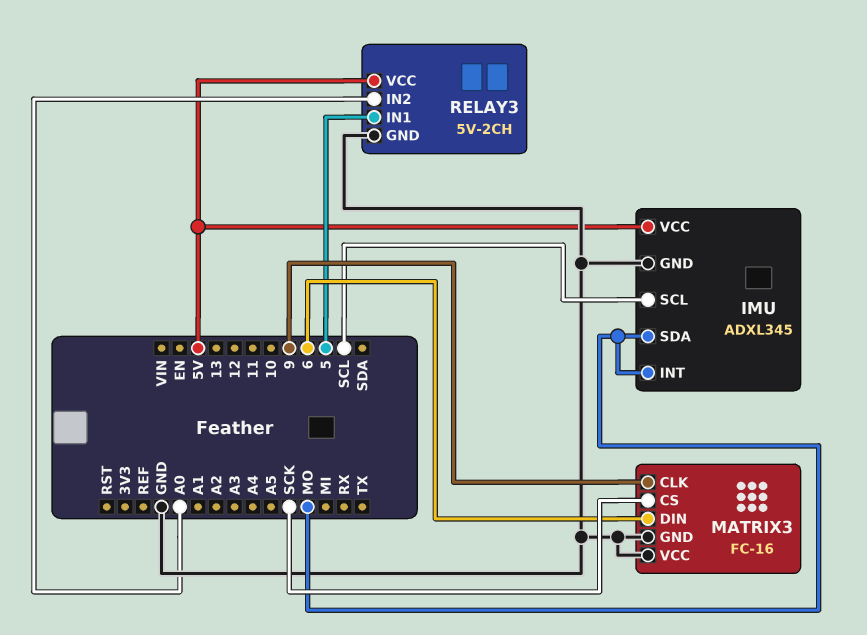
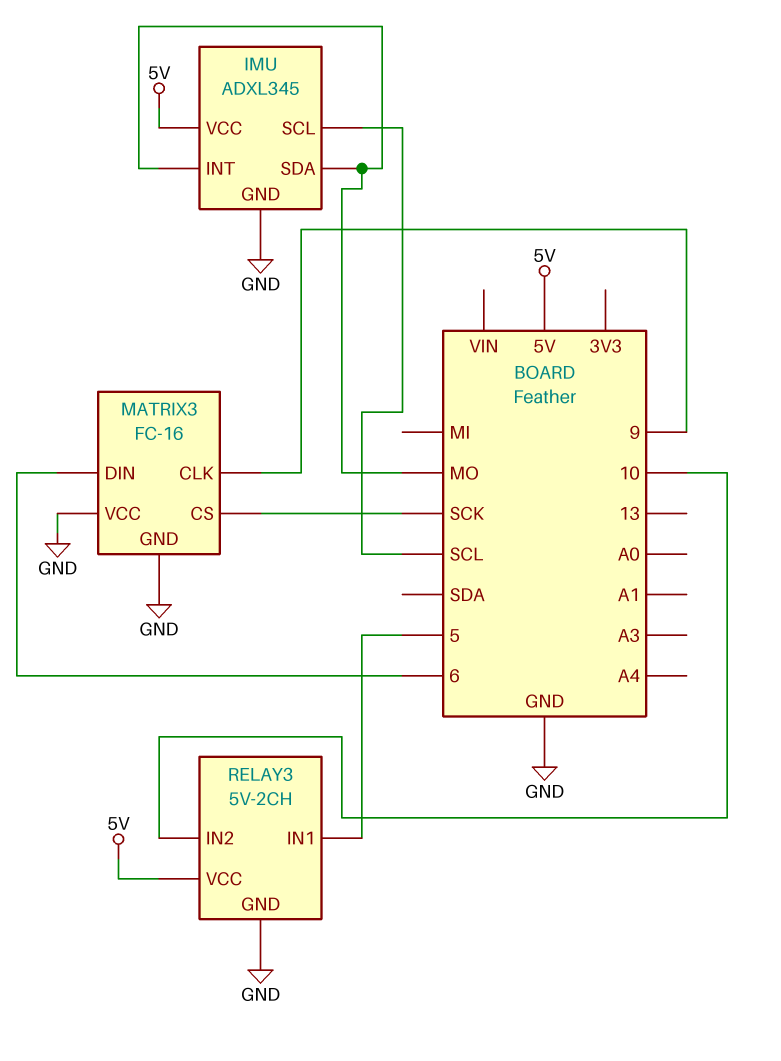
RELAY3 pin IN2: A0 -> 10

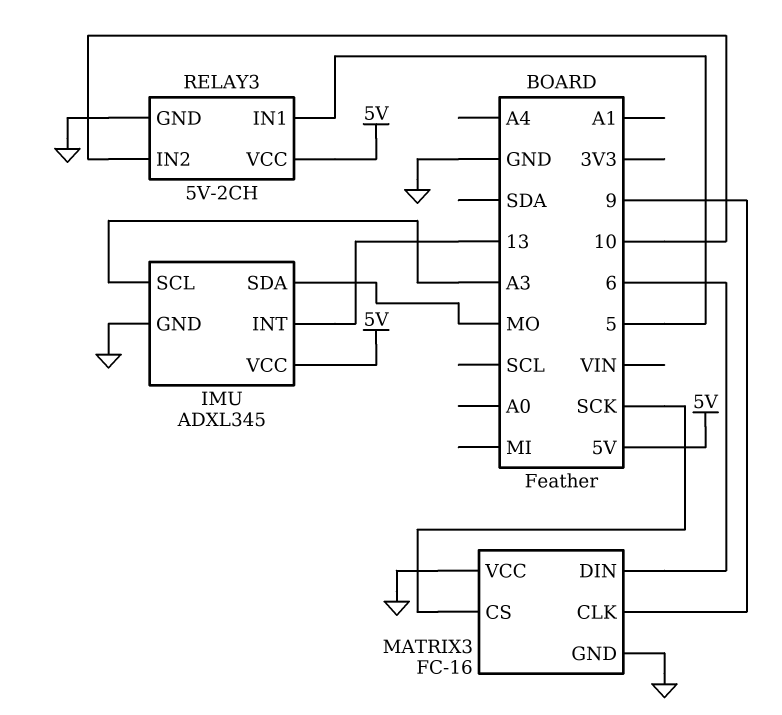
IMU pin INT: MO -> 13
IMU pin SCL: SCL -> A3

